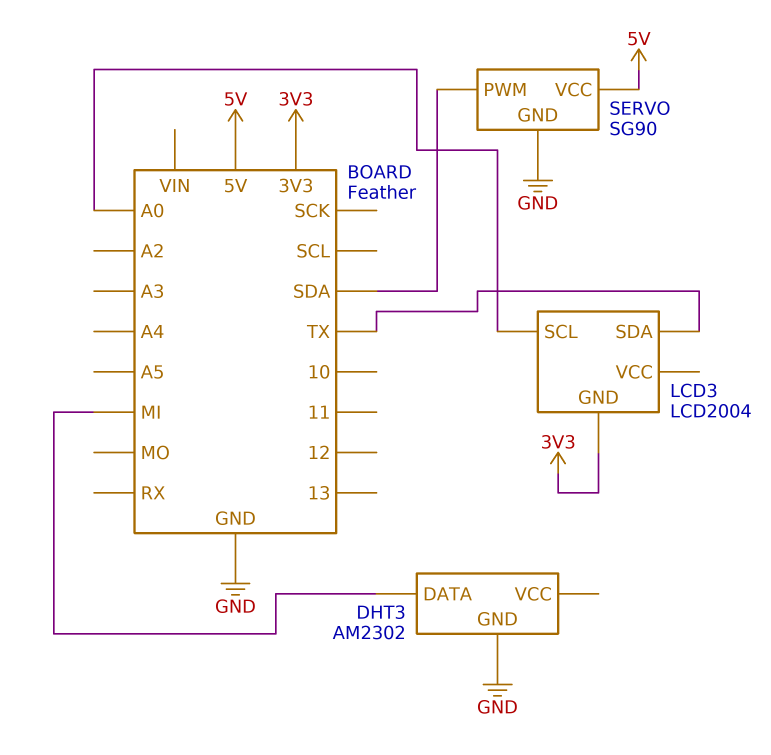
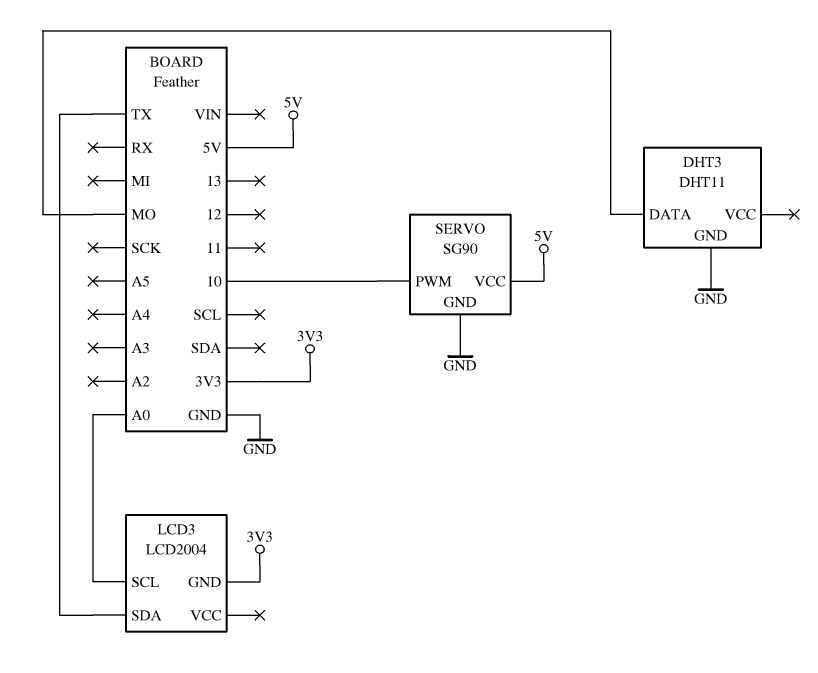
DHT3: AM2302 -> DHT11
DHT3 pin DATA: MI -> MO
SERVO pin PWM: SDA -> 10

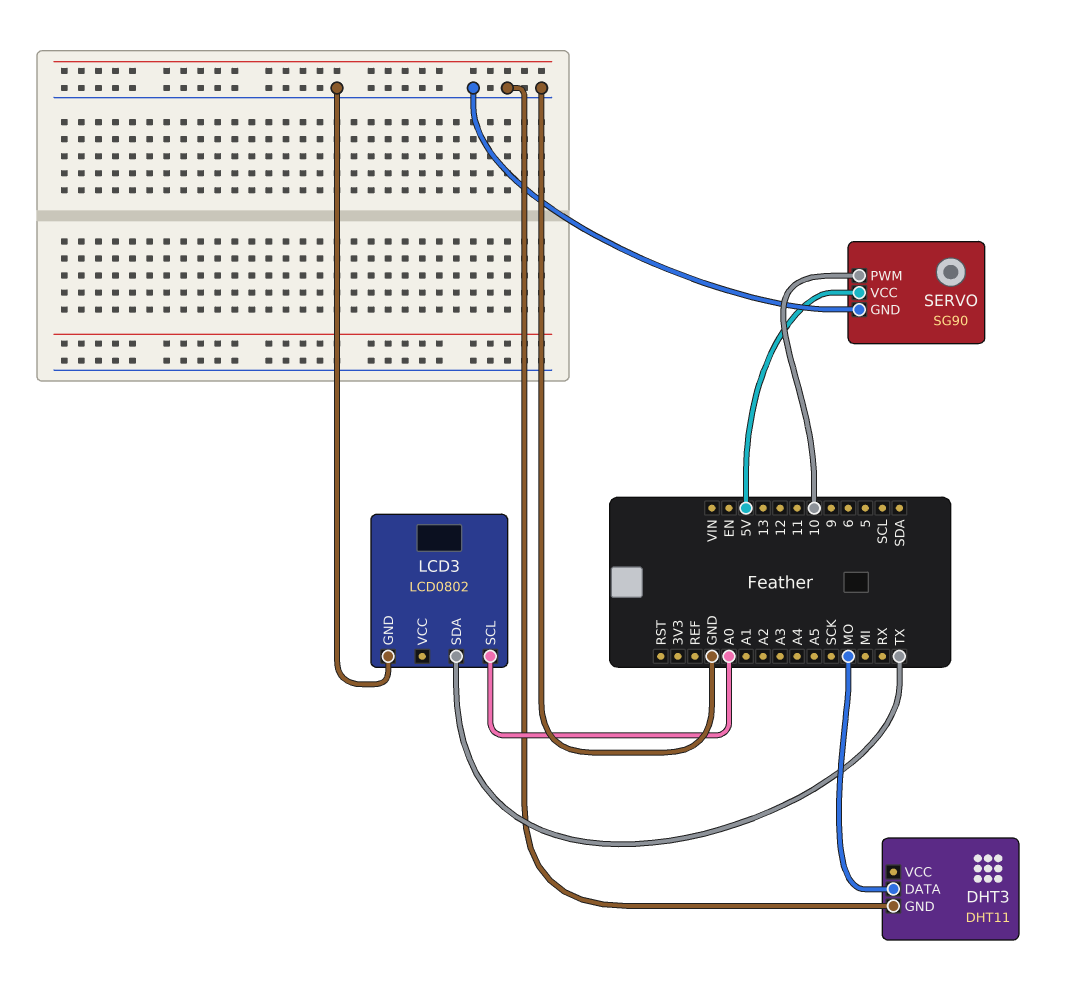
LCD3: LCD2004 -> LCD0802
LCD3 pin GND: 3V3 -> GND

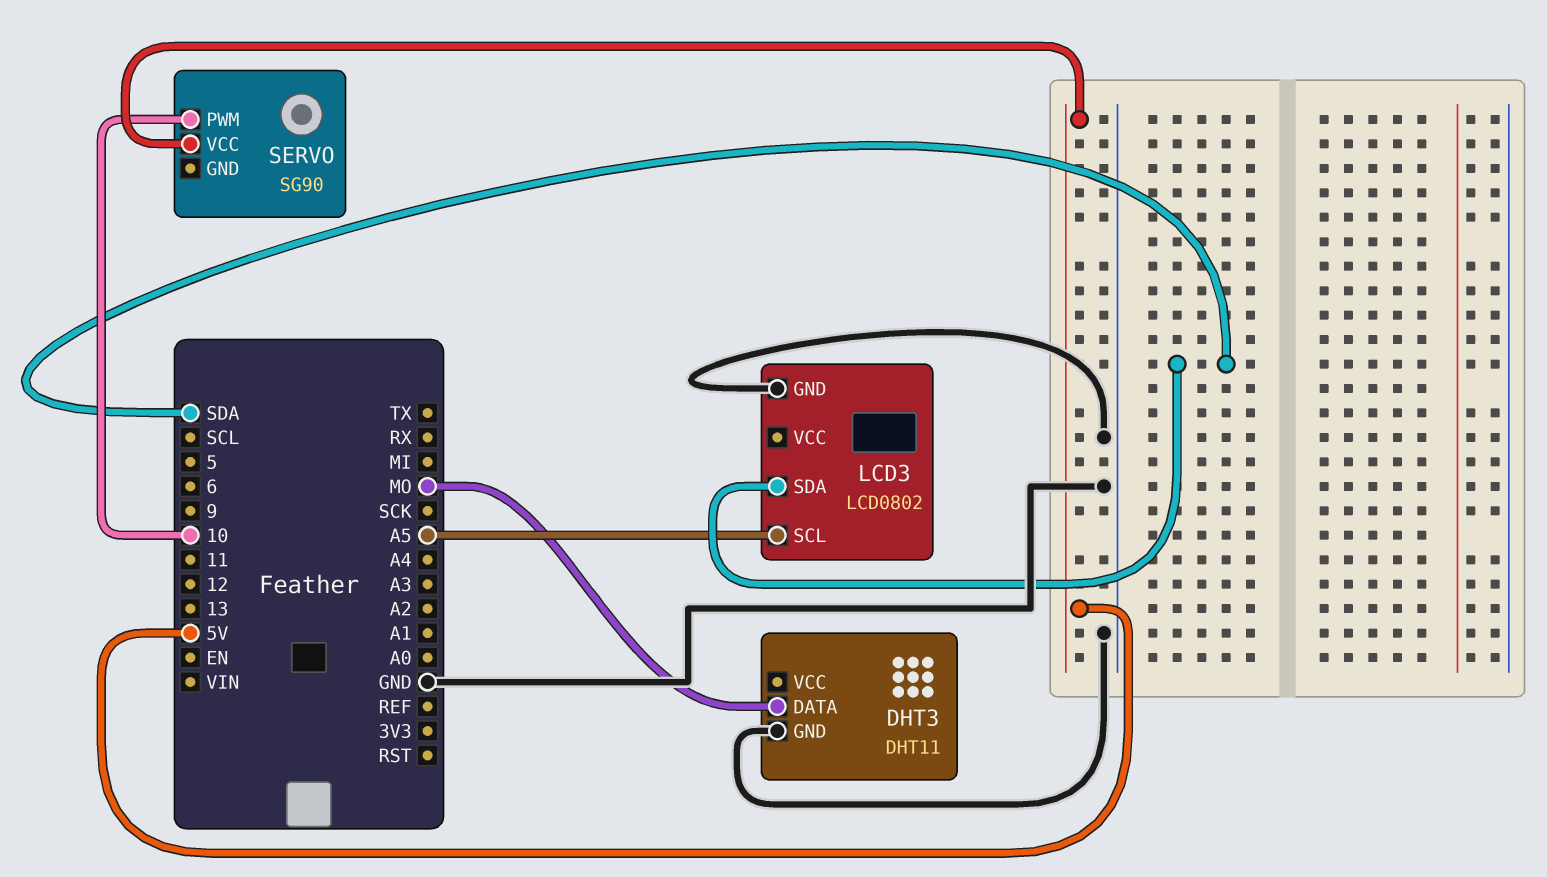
LCD3 pin SCL: A0 -> A5
LCD3 pin SDA: TX -> SDA
SERVO pin GND: GND -> none

